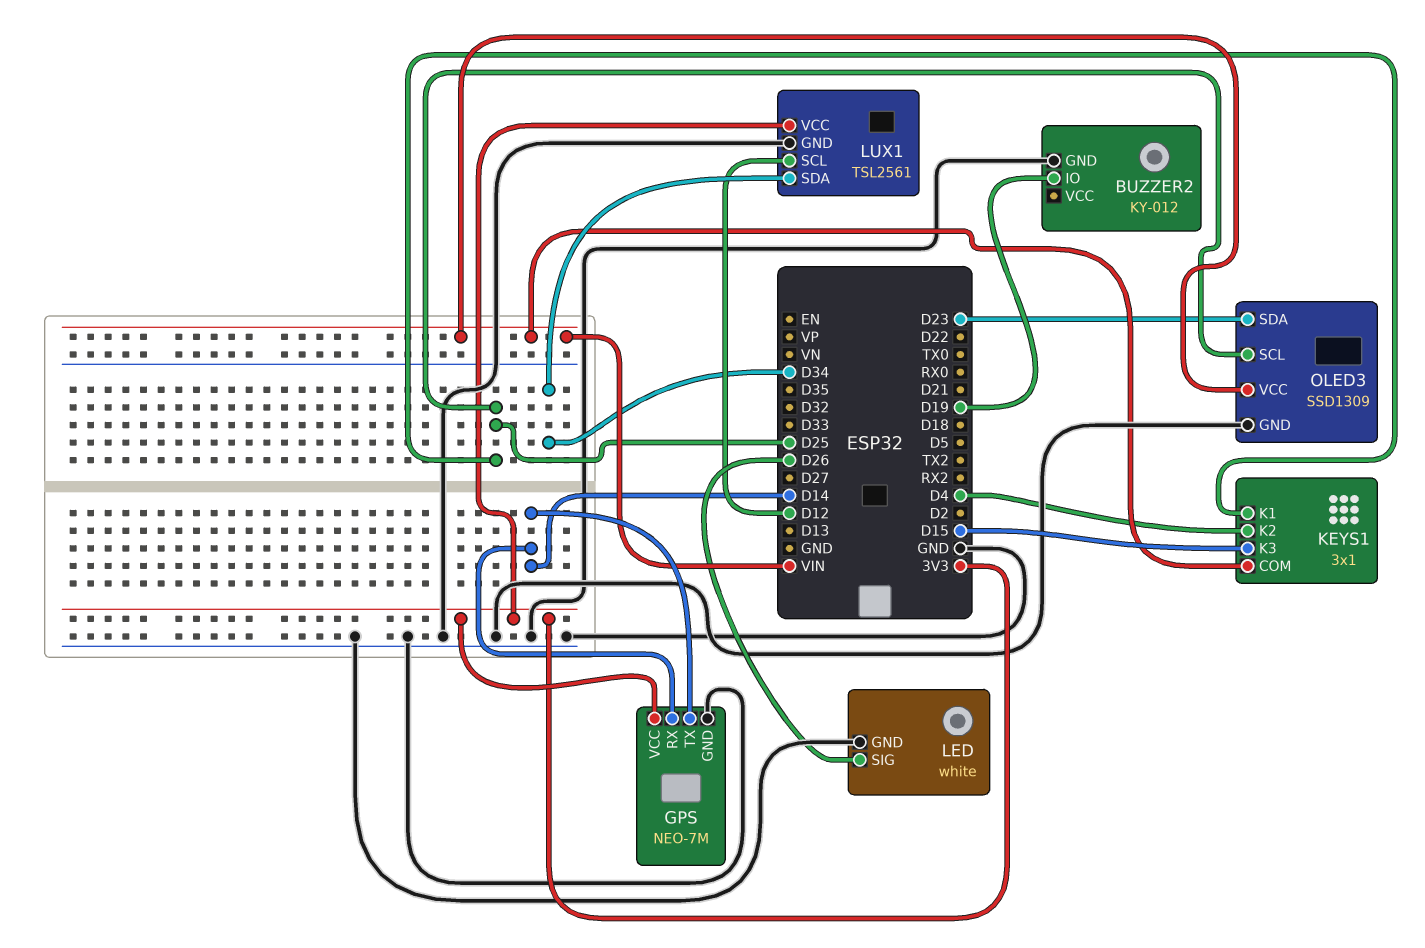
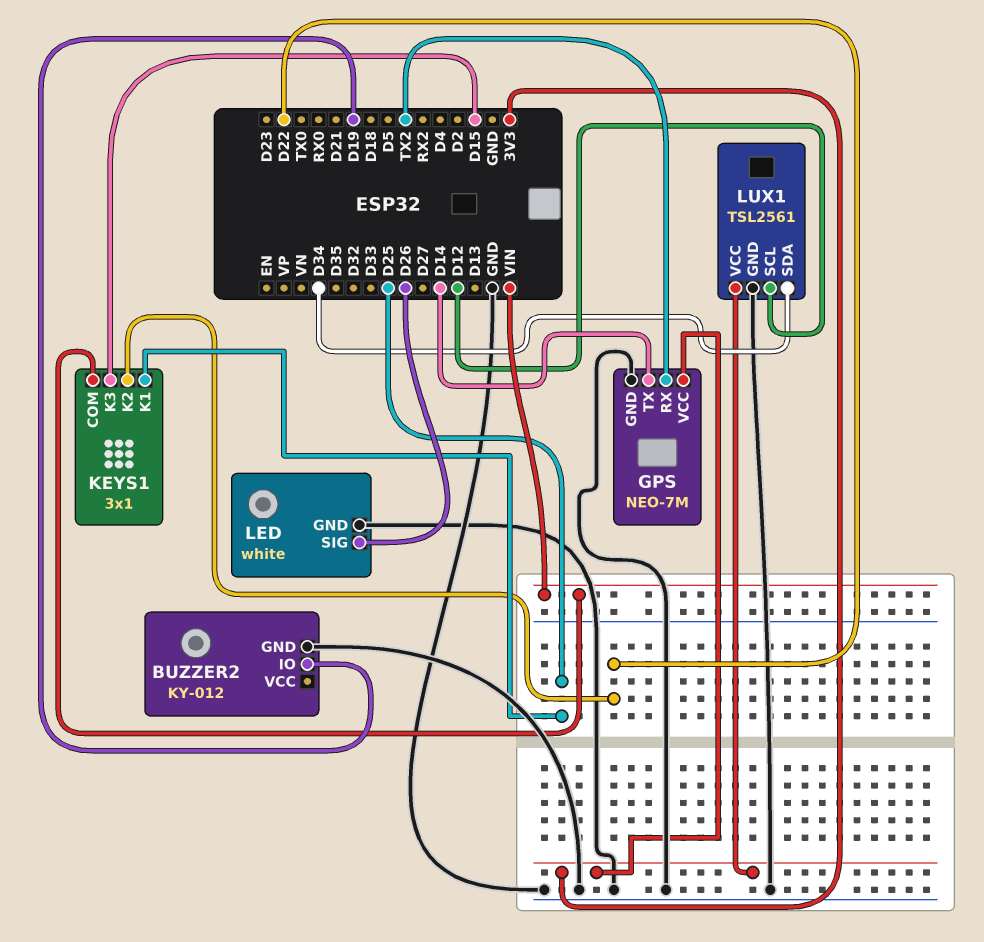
GPS pin RX: D14 -> TX2
KEYS1 pin K2: D4 -> D22
OLED3: SSD1309 -> none
OLED3 pin GND: GND -> none
OLED3 pin SCL: D25 -> none
OLED3 pin SDA: D23 -> none
OLED3 pin VCC: VIN -> none

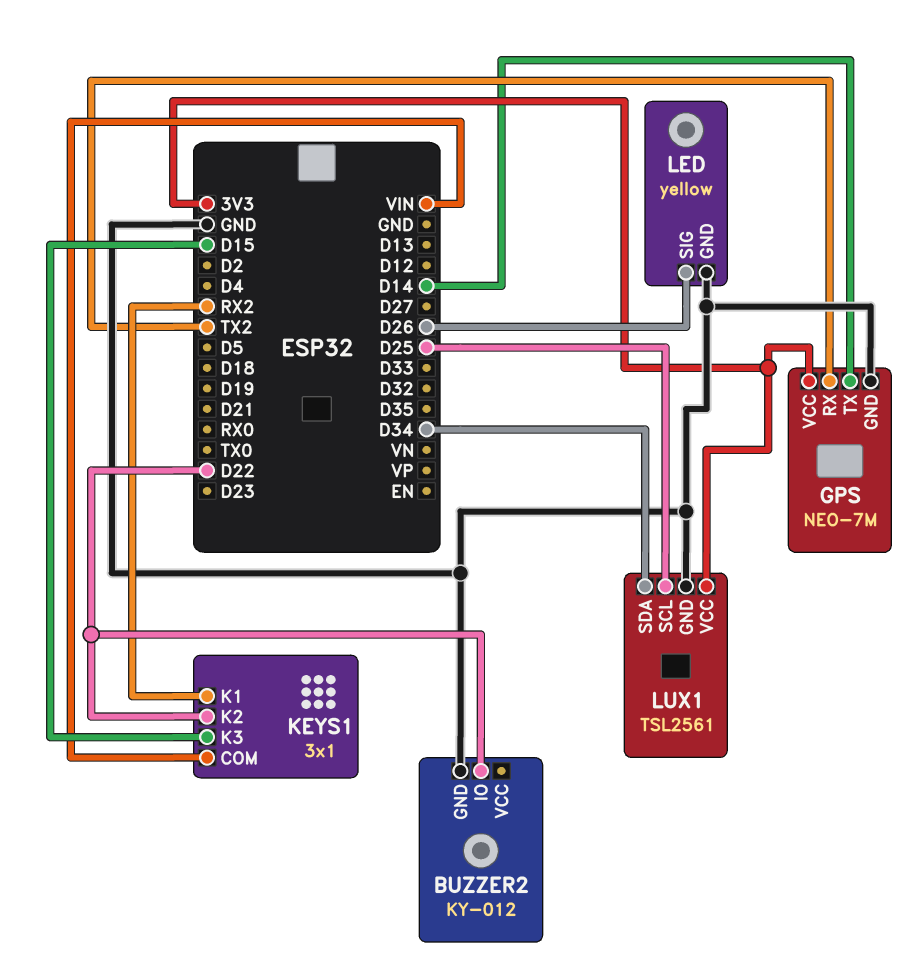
BUZZER2 pin IO: D19 -> D22
KEYS1 pin K1: D25 -> RX2
LED: white -> yellow
LUX1 pin SCL: D12 -> D25

